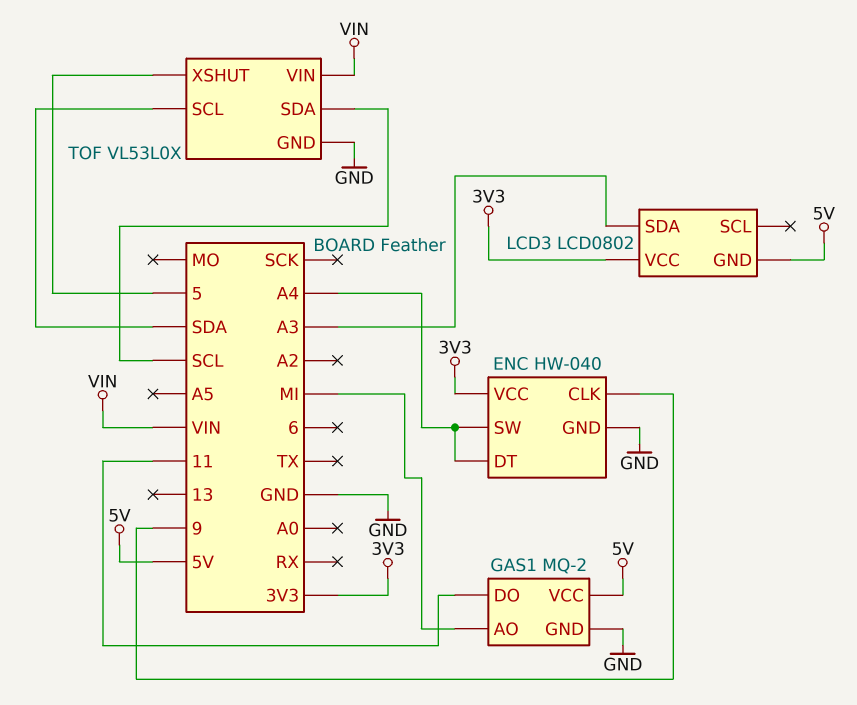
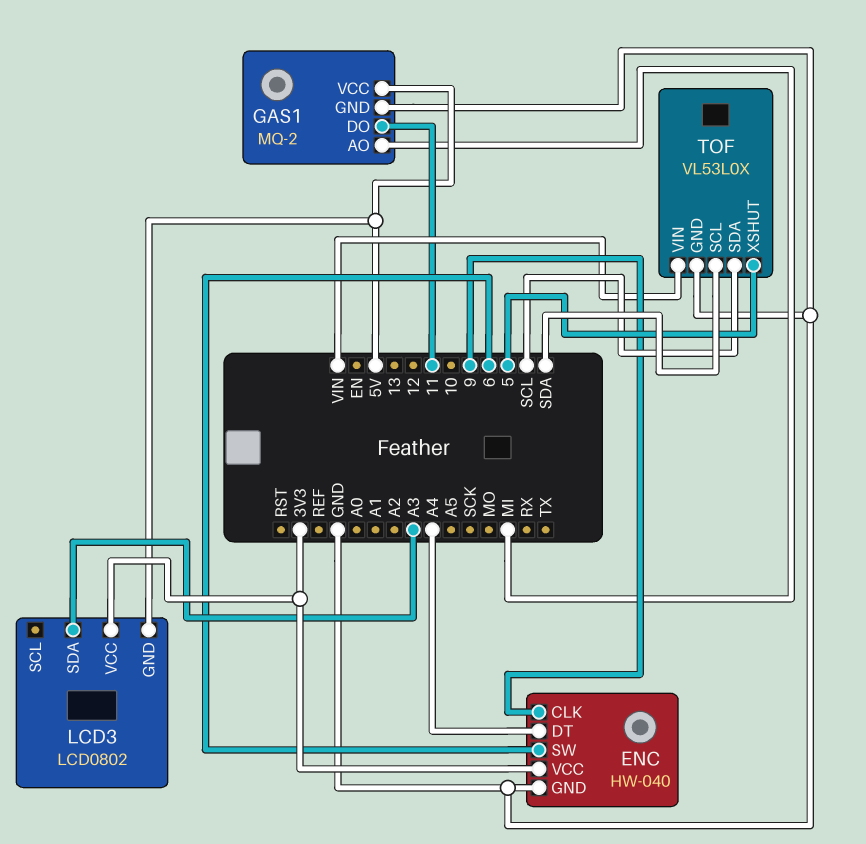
ENC pin SW: A4 -> 6

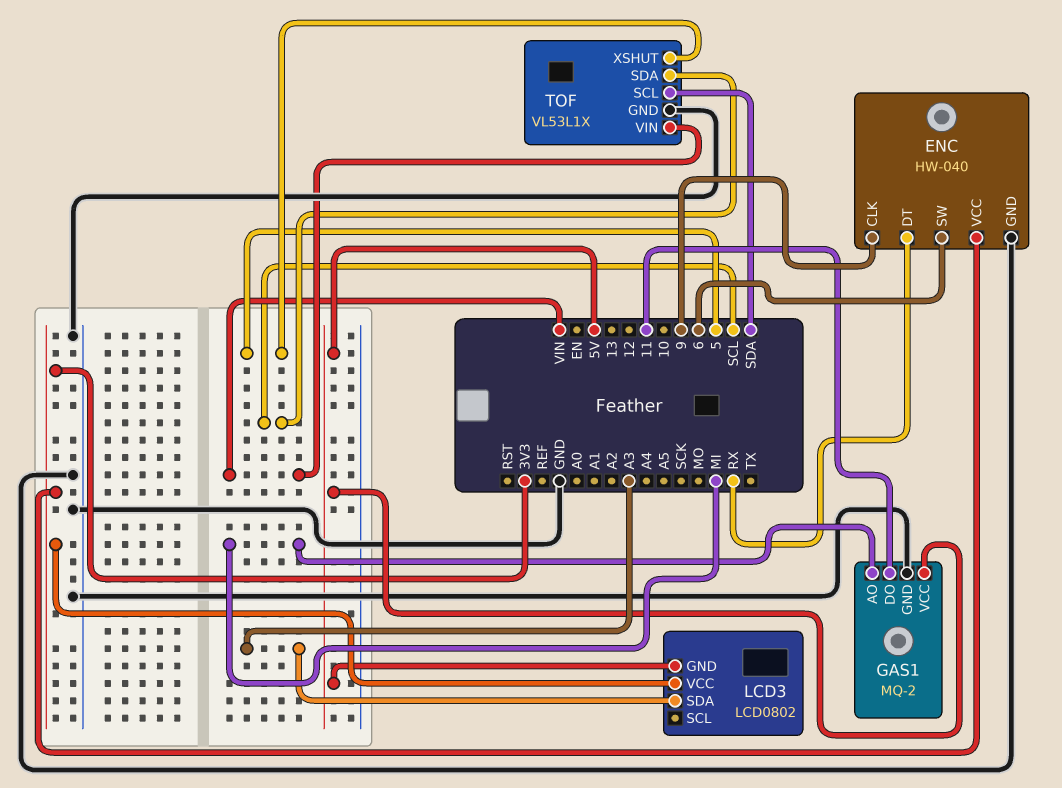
ENC pin DT: A4 -> RX
TOF: VL53L0X -> VL53L1X

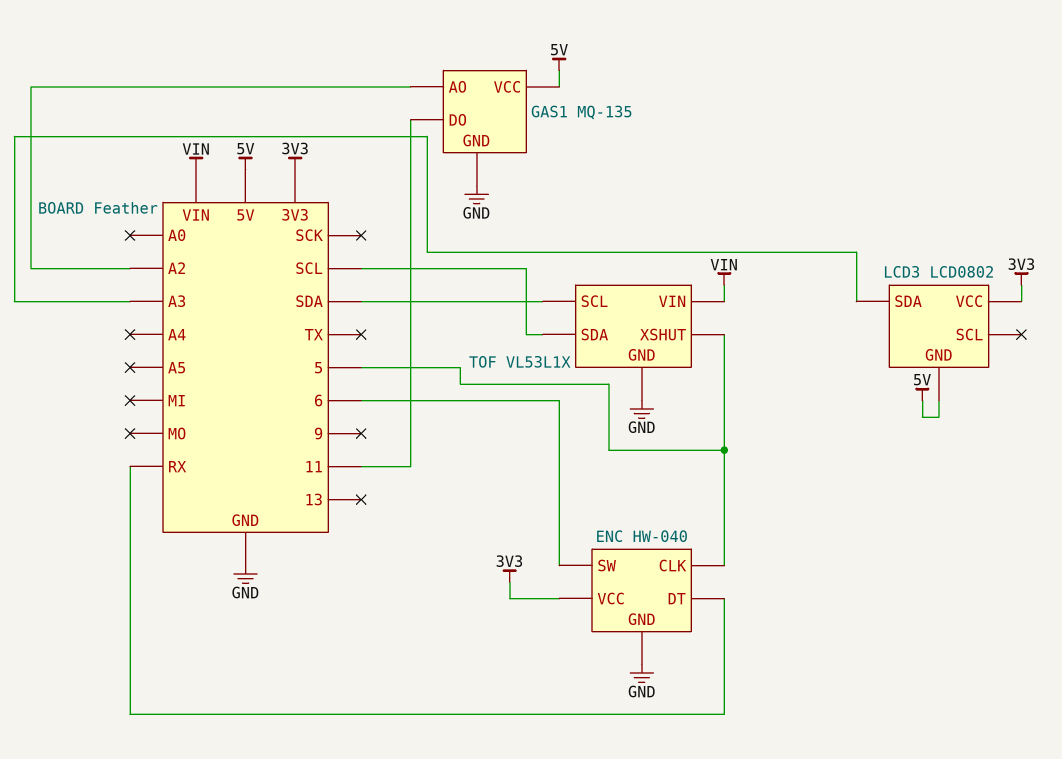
ENC pin CLK: 9 -> 5
GAS1: MQ-2 -> MQ-135
GAS1 pin AO: MI -> A2

